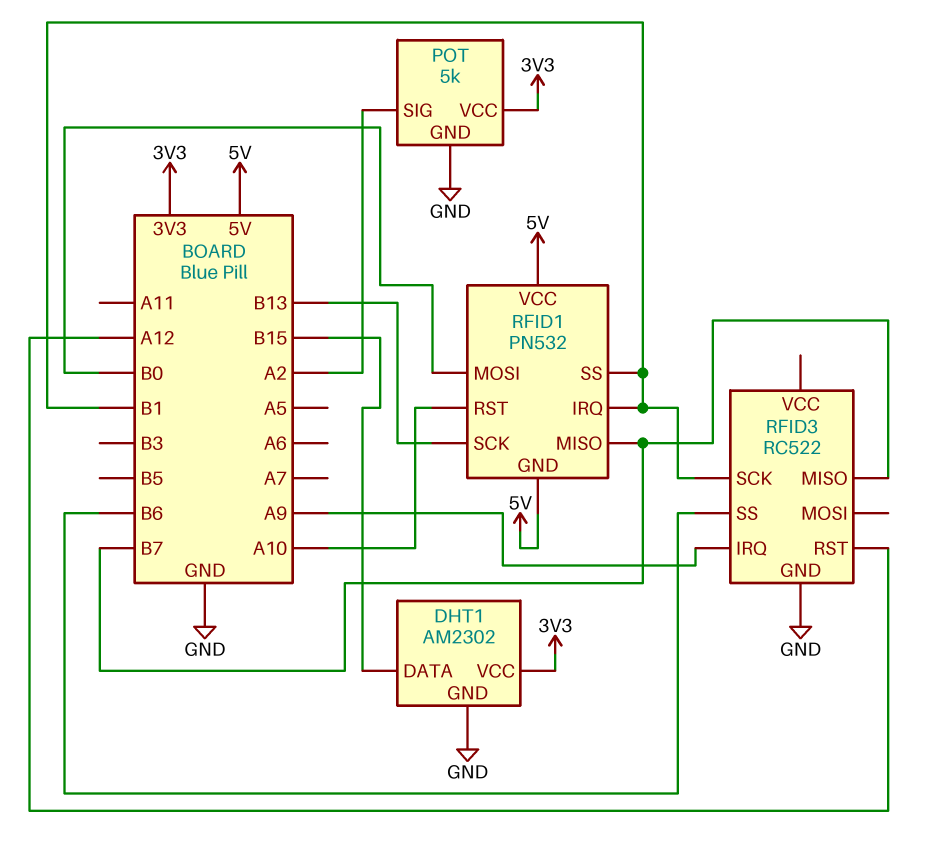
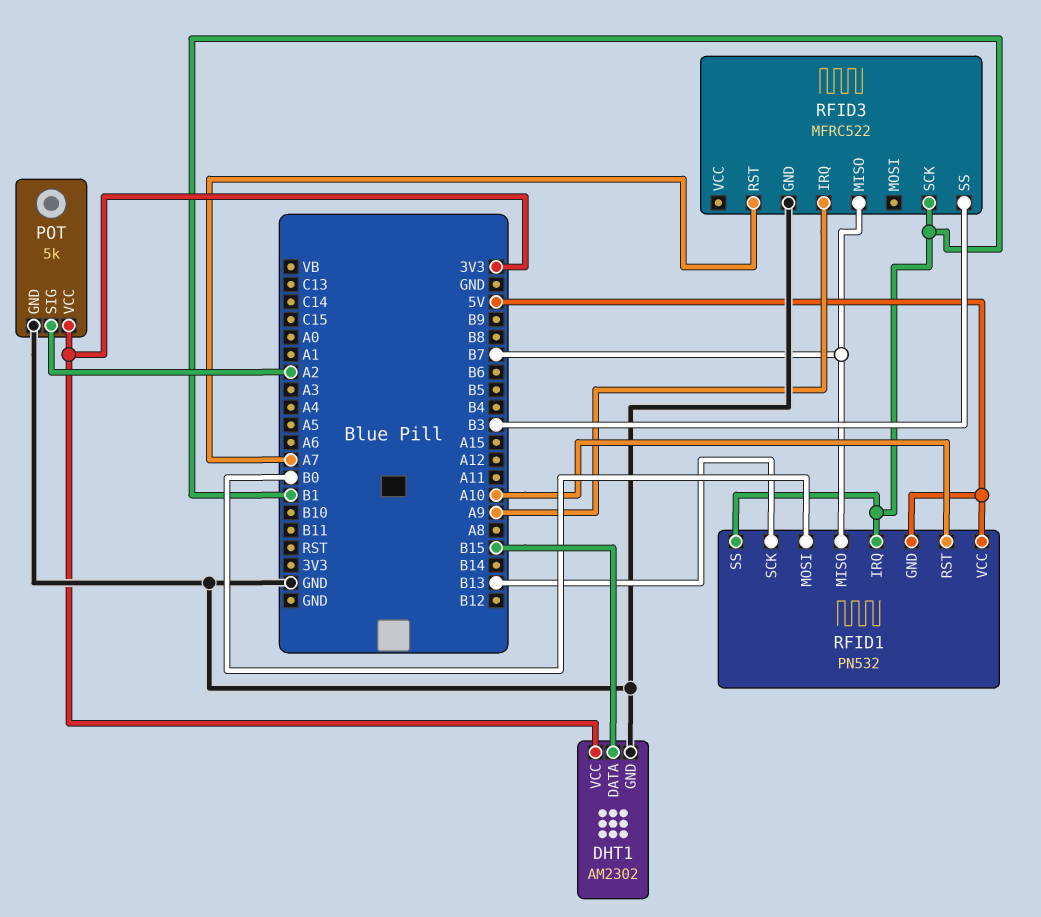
RFID3: RC522 -> MFRC522
RFID3 pin RST: A12 -> A7
RFID3 pin SS: B6 -> B3

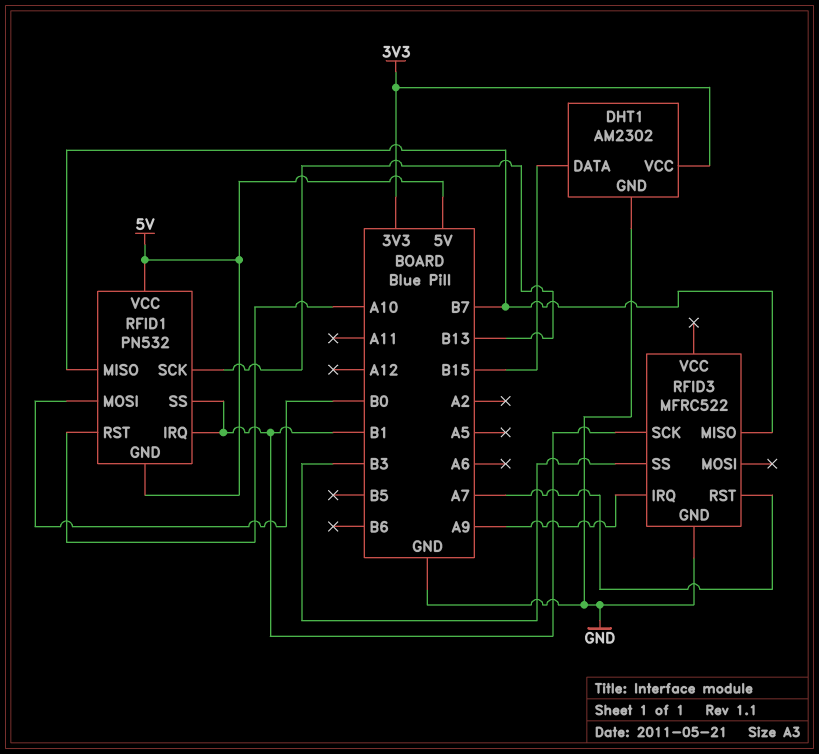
POT: 5k -> none
POT pin GND: GND -> none
POT pin SIG: A2 -> none
POT pin VCC: 3V3 -> none

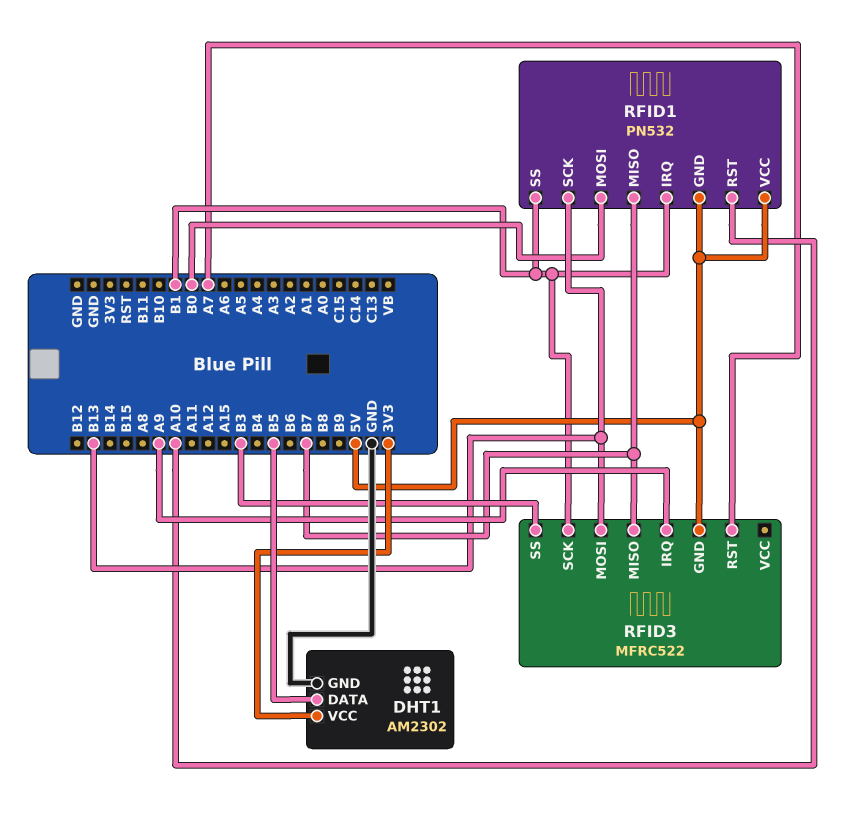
DHT1 pin DATA: B15 -> B5
RFID3 pin GND: GND -> 5V
RFID3 pin MOSI: none -> B13

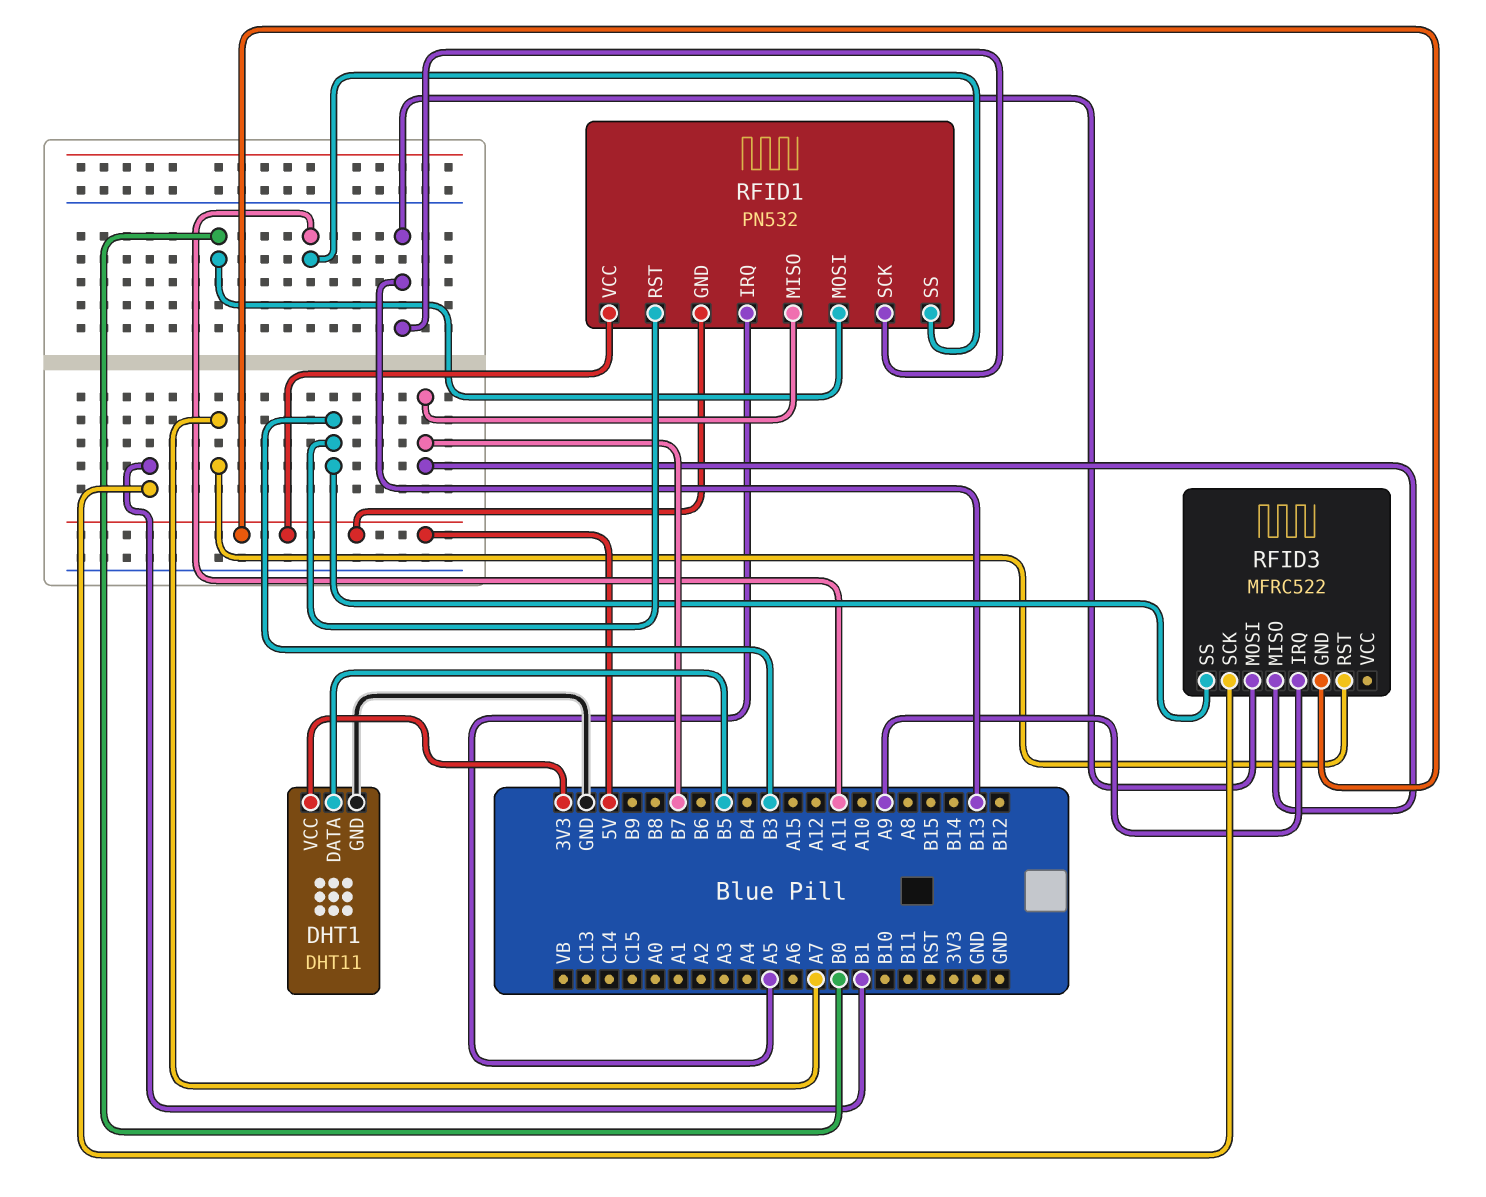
DHT1: AM2302 -> DHT11
RFID1 pin IRQ: B1 -> A5
RFID1 pin RST: A10 -> B3
RFID1 pin SS: B1 -> A11

